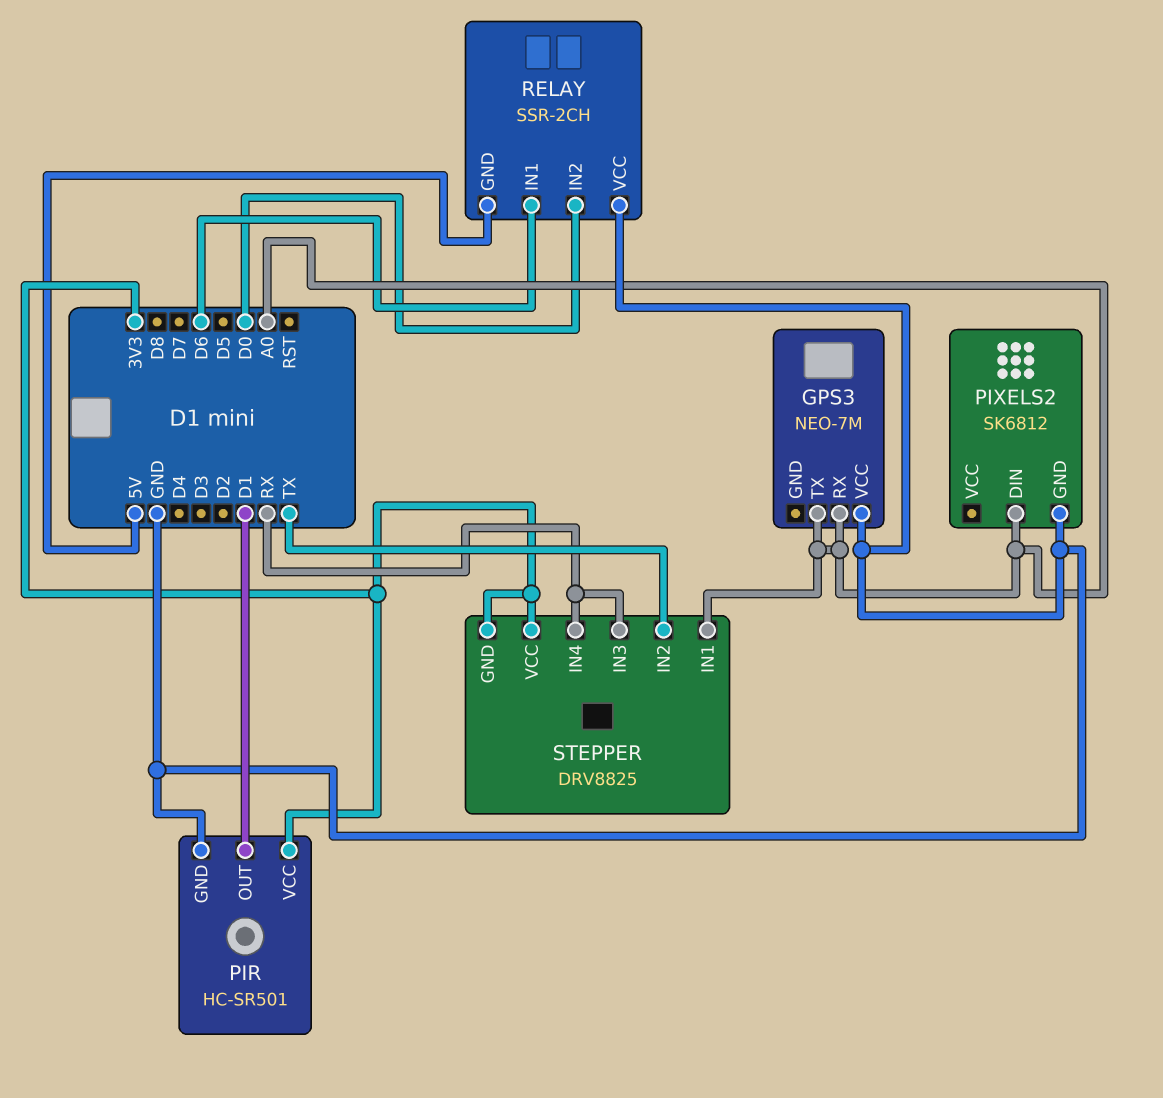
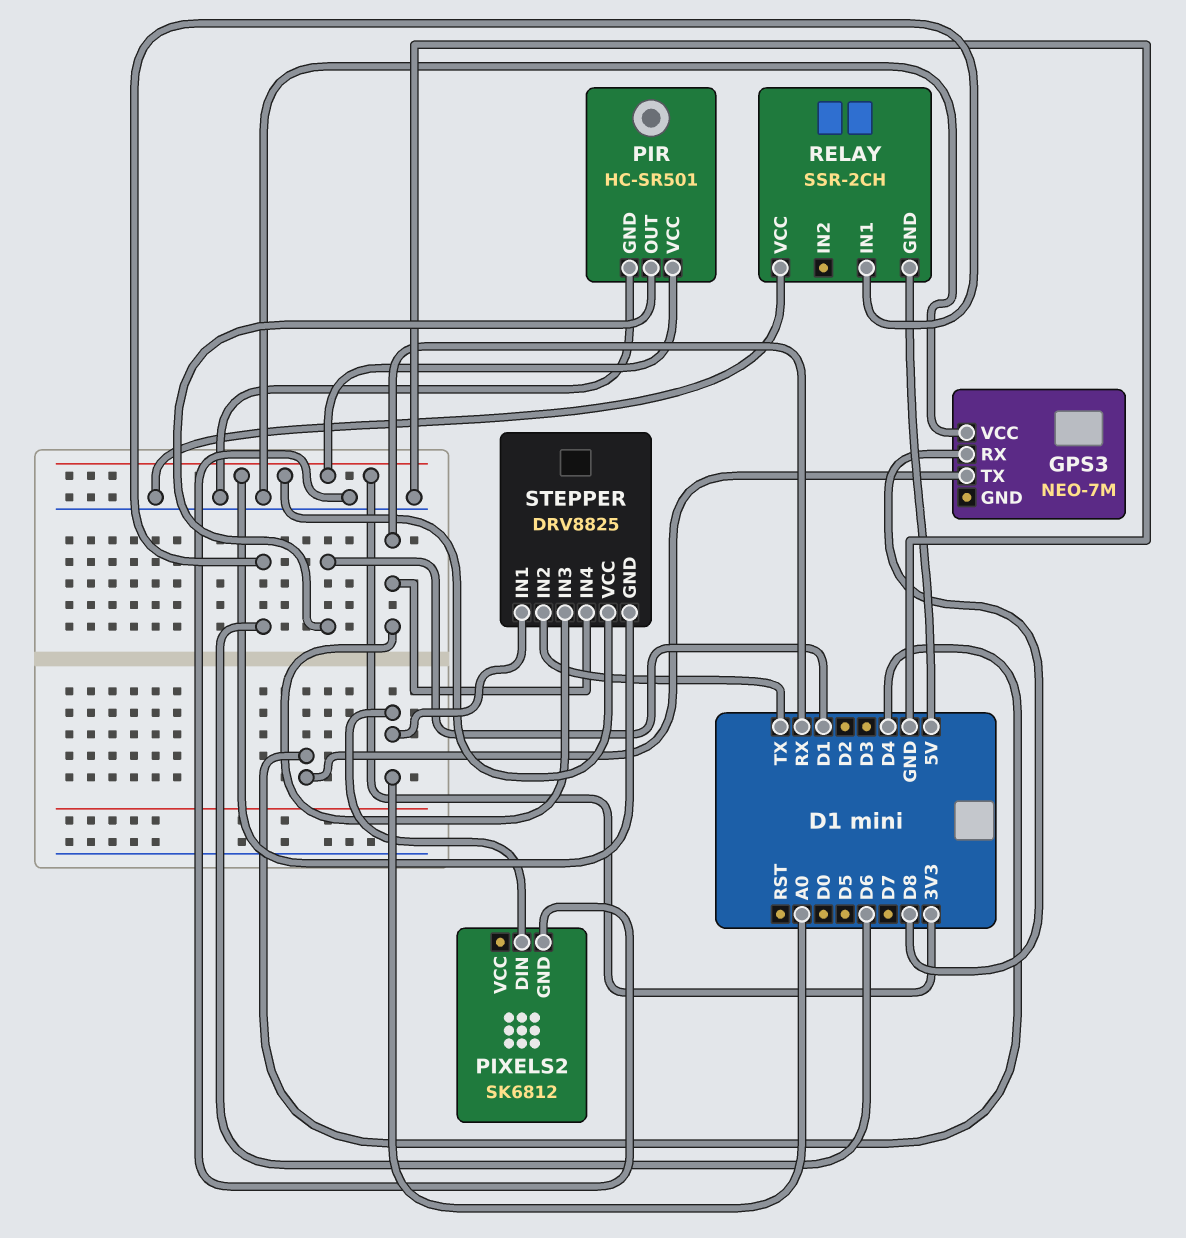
GPS3 pin RX: A0 -> D8
GPS3 pin TX: A0 -> D4
RELAY pin IN2: D0 -> none

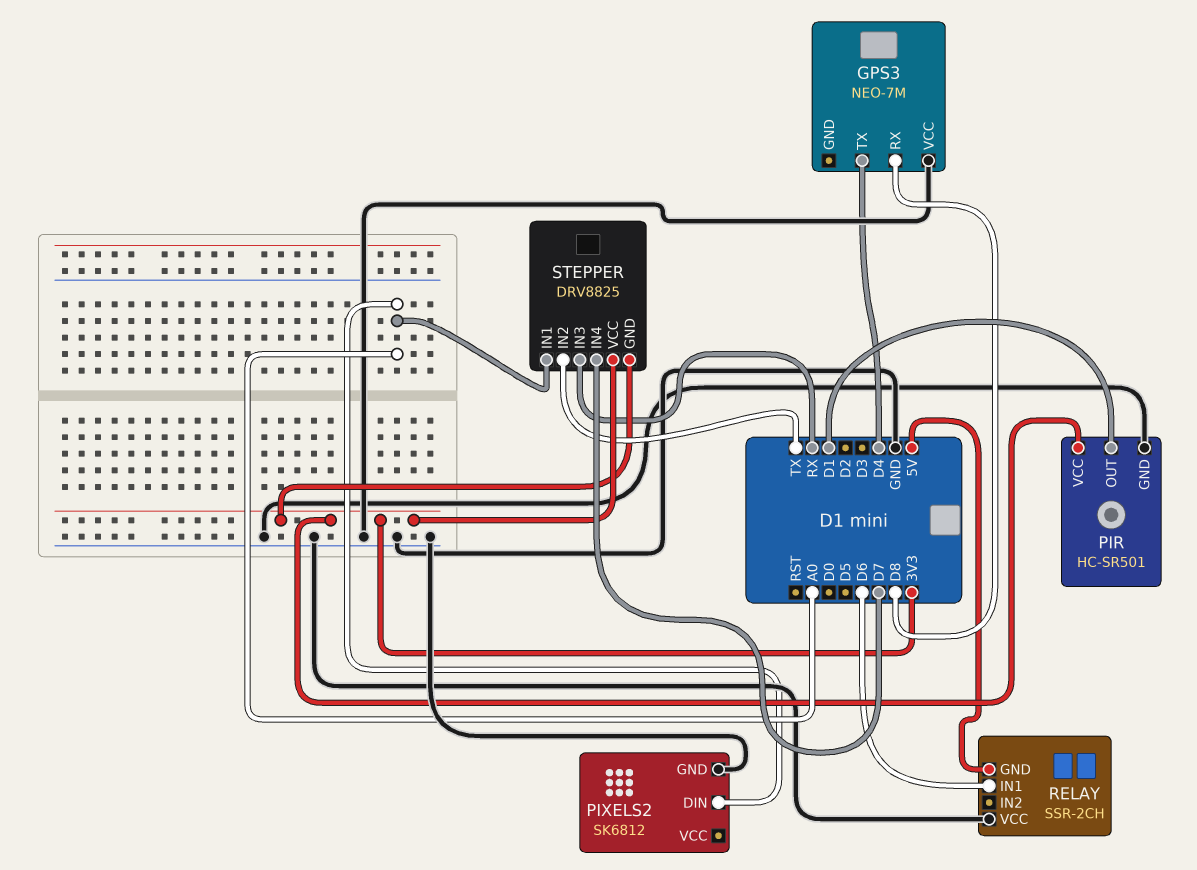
STEPPER pin IN4: RX -> D7

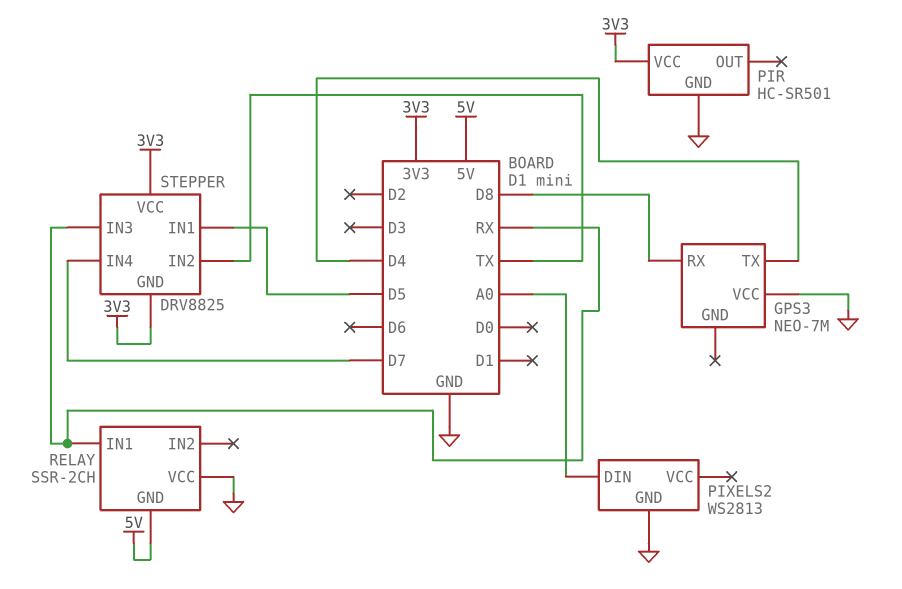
PIR pin OUT: D1 -> none
PIXELS2: SK6812 -> WS2813
RELAY pin IN1: D6 -> RX
STEPPER pin IN1: A0 -> D5

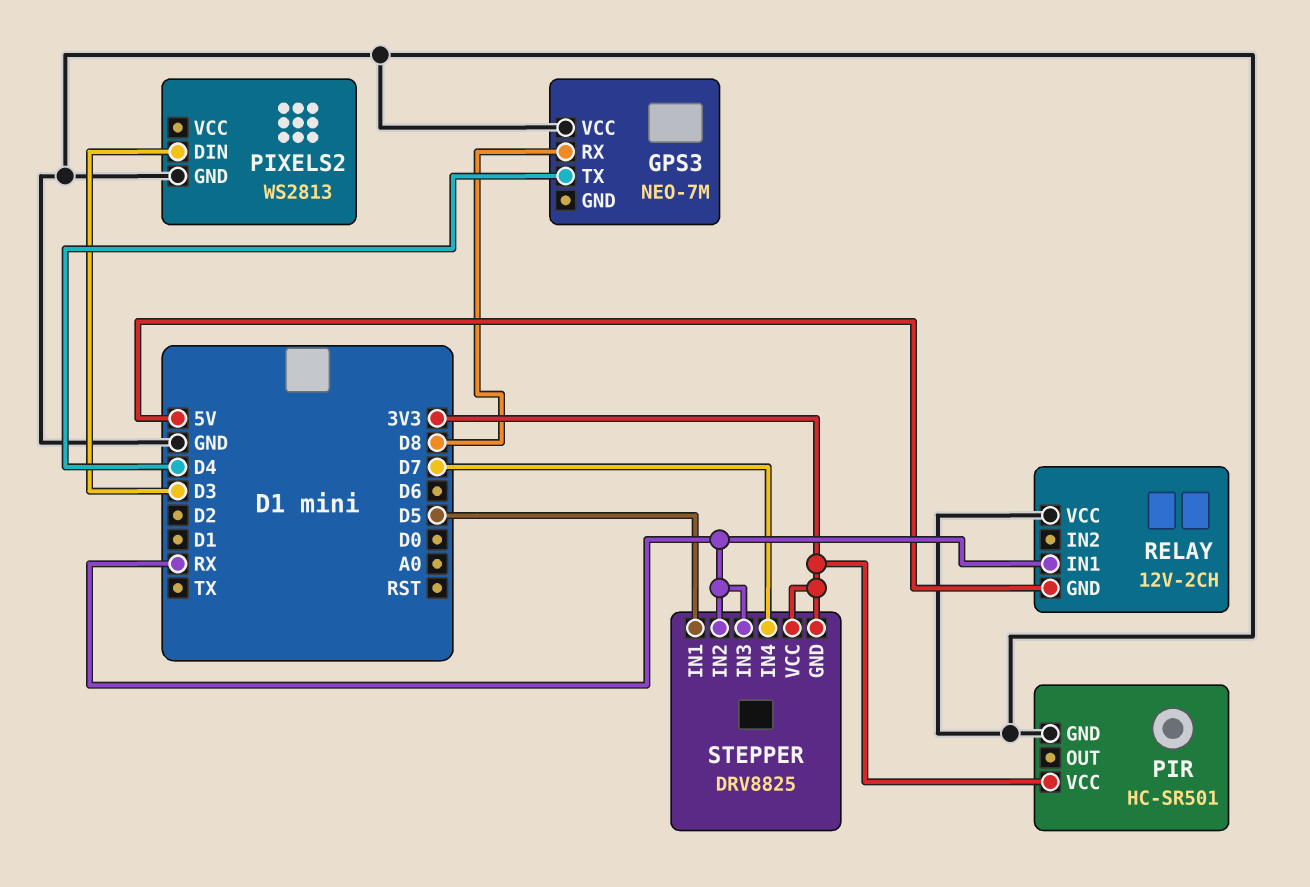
PIXELS2 pin DIN: A0 -> D3
RELAY: SSR-2CH -> 12V-2CH
STEPPER pin IN2: TX -> RX

